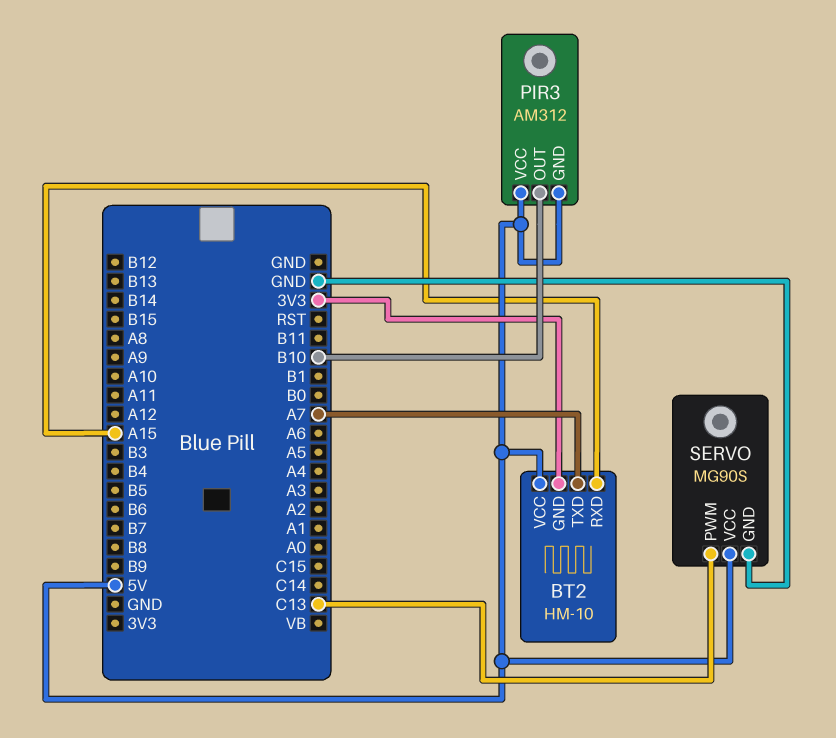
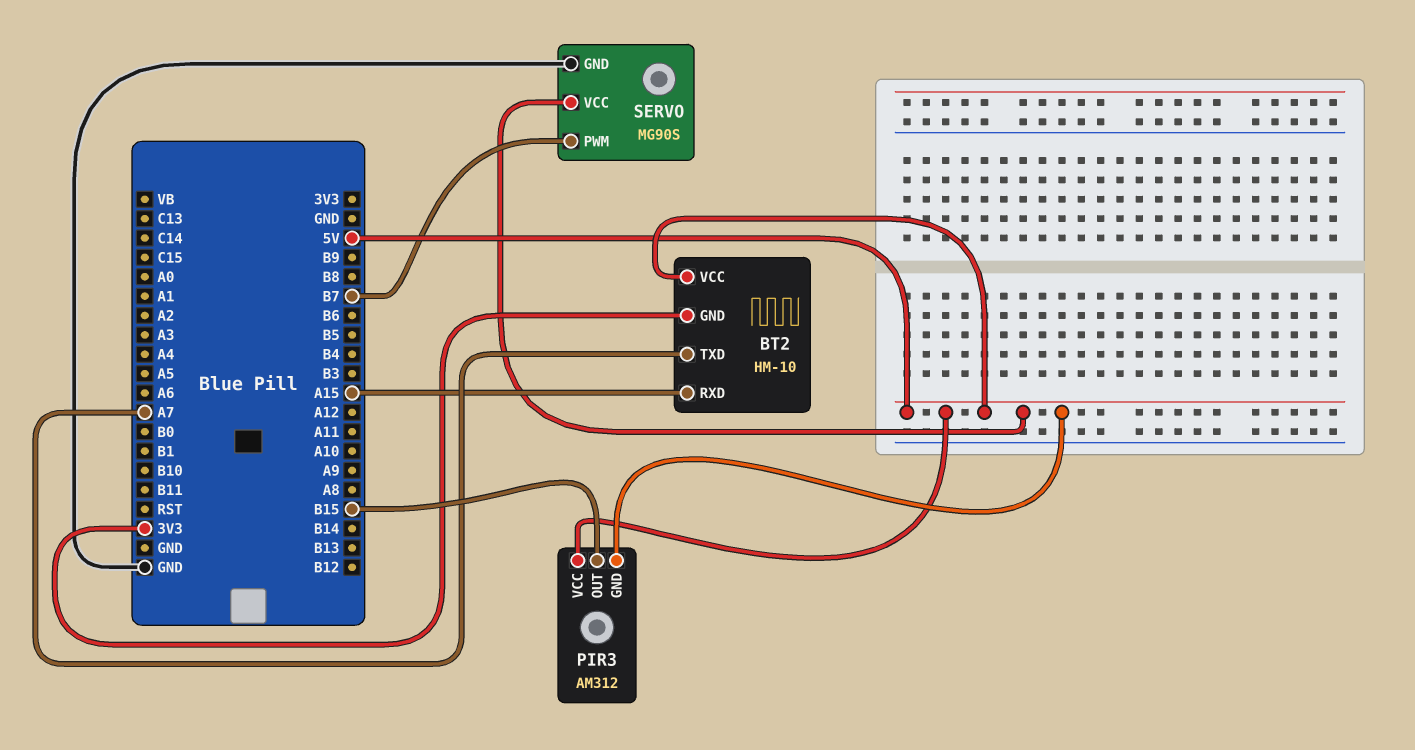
PIR3 pin OUT: B10 -> B15
SERVO pin PWM: C13 -> B7

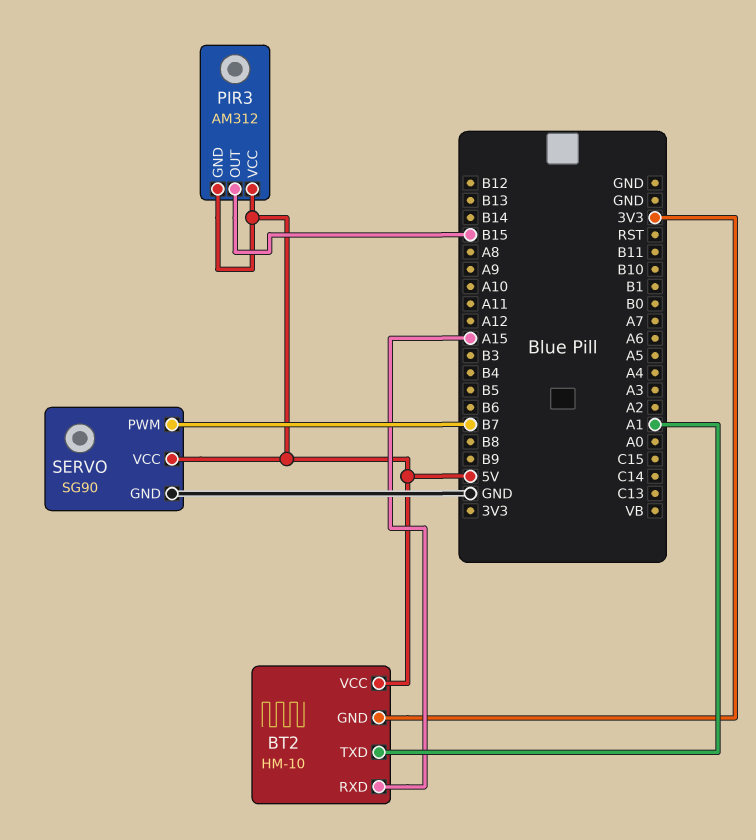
BT2 pin TXD: A7 -> A1
SERVO: MG90S -> SG90

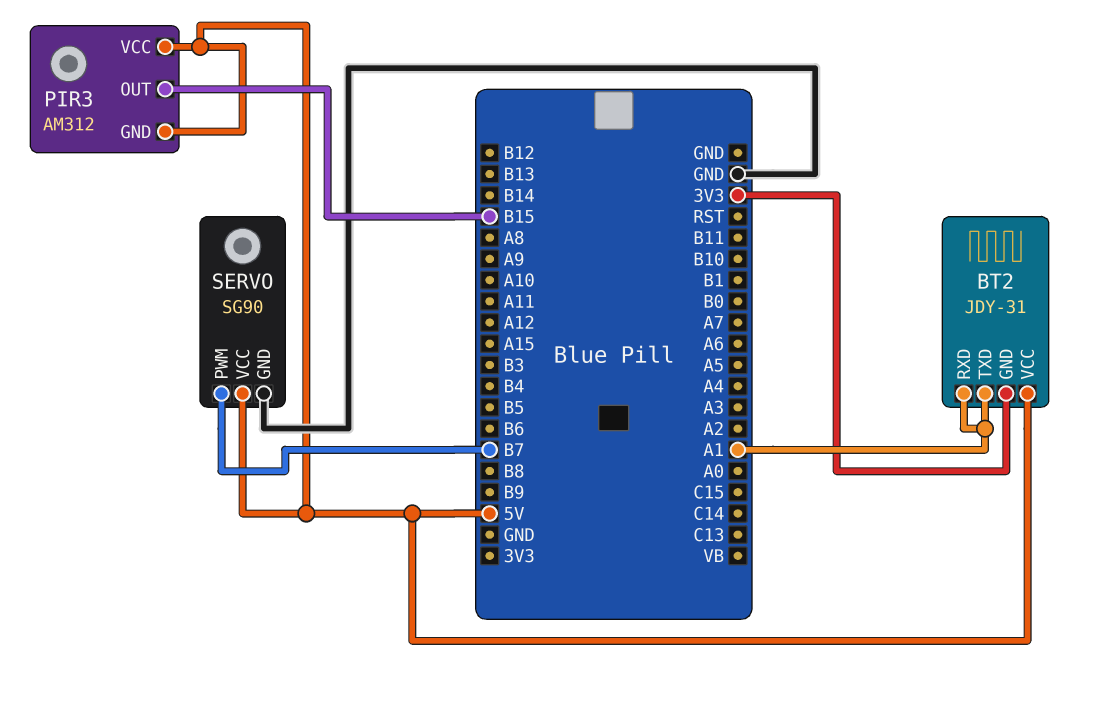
BT2: HM-10 -> JDY-31
BT2 pin RXD: A15 -> A1

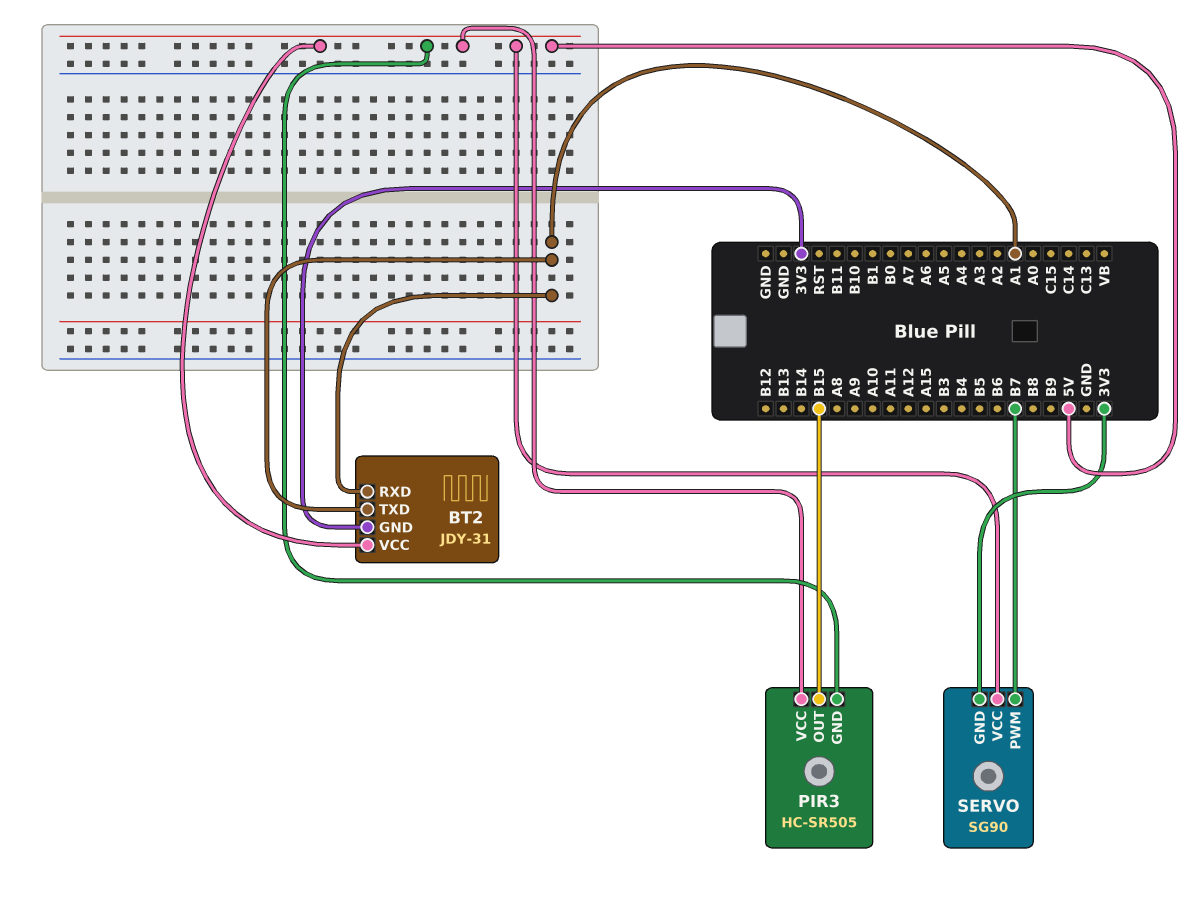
PIR3: AM312 -> HC-SR505
SERVO pin GND: GND -> 3V3

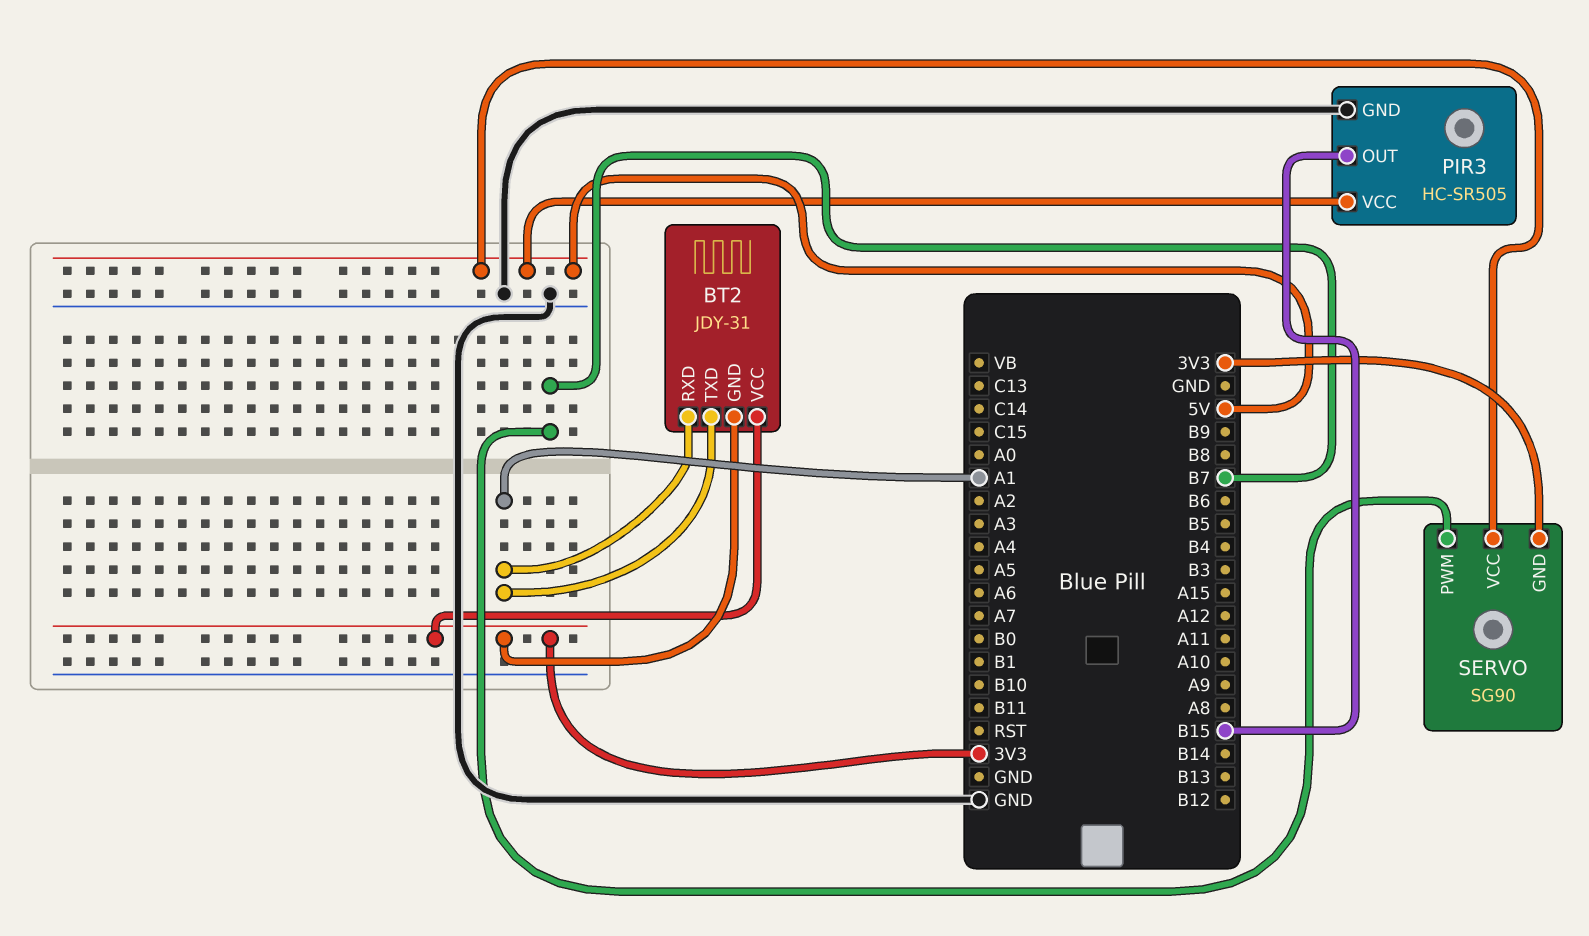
BT2 pin VCC: 5V -> 3V3
PIR3 pin GND: 5V -> GND

